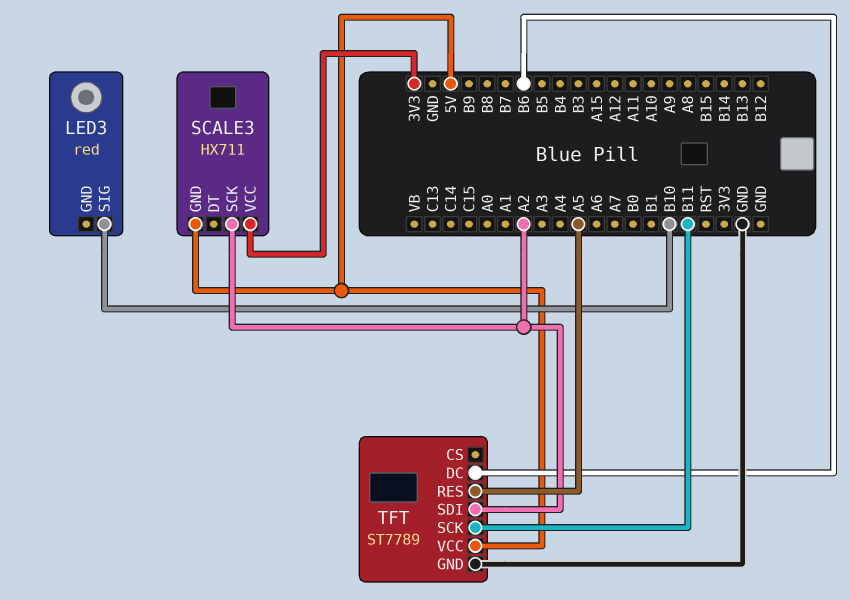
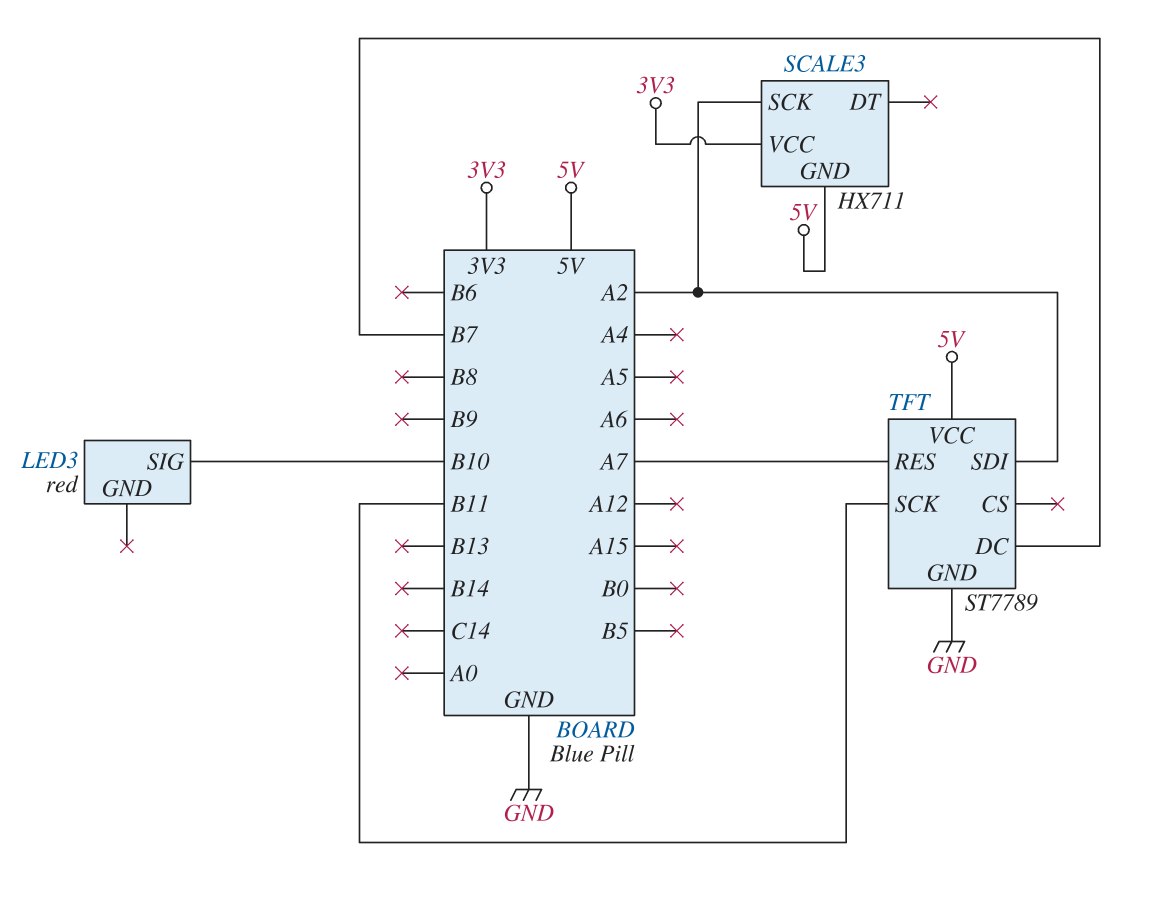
TFT pin DC: B6 -> B7
TFT pin RES: A5 -> A7

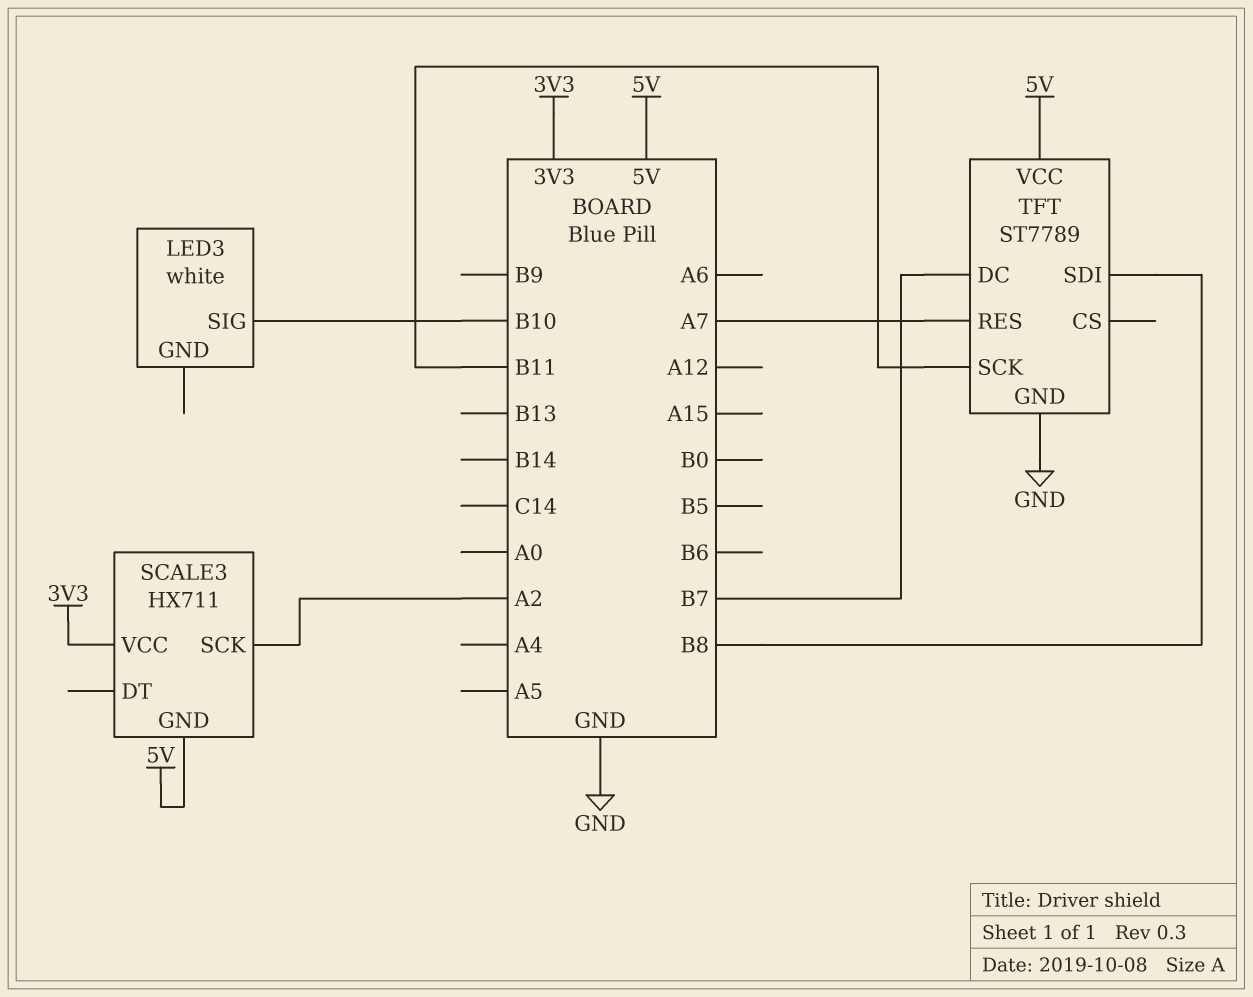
LED3: red -> white
TFT pin SDI: A2 -> B8

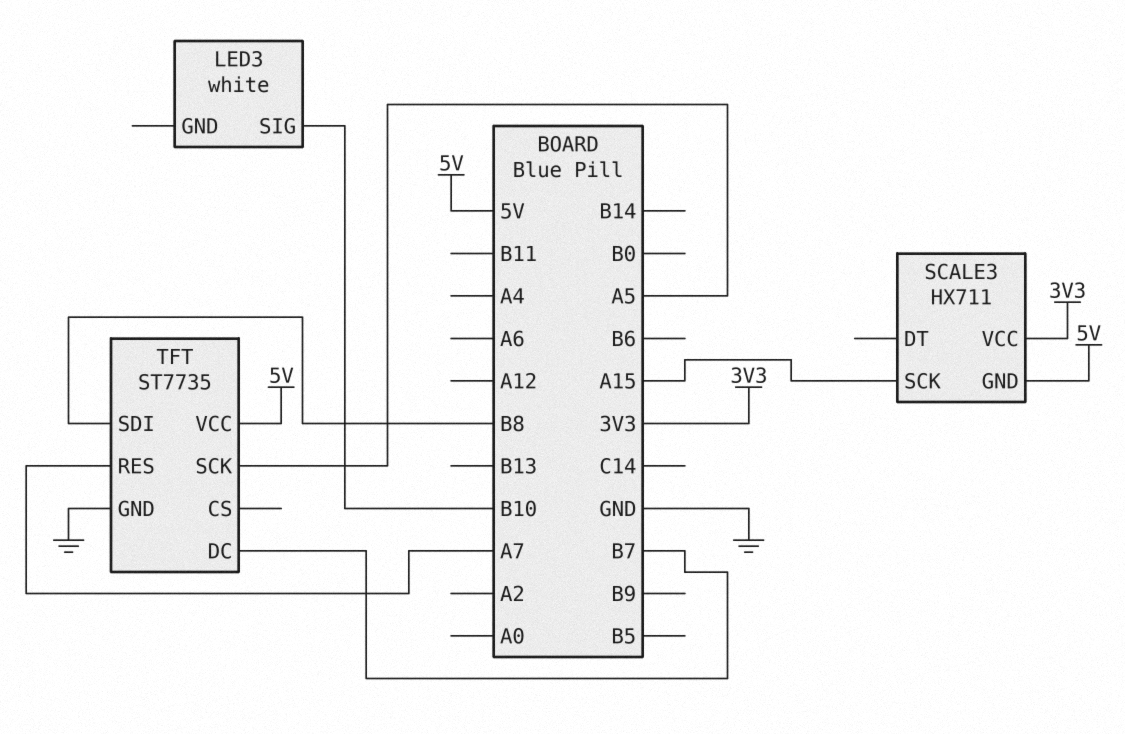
SCALE3 pin SCK: A2 -> A15
TFT: ST7789 -> ST7735
TFT pin SCK: B11 -> A5

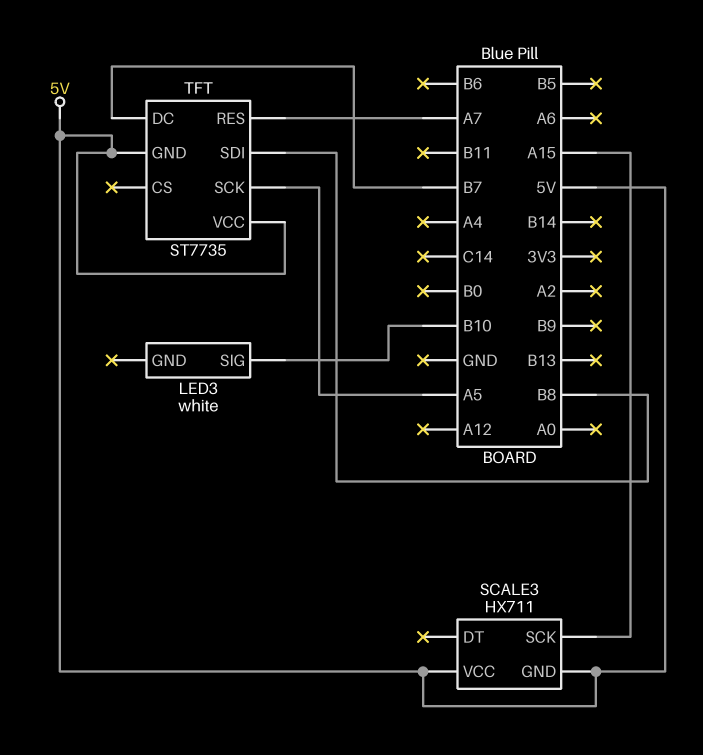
SCALE3 pin VCC: 3V3 -> 5V
TFT pin GND: GND -> 5V

